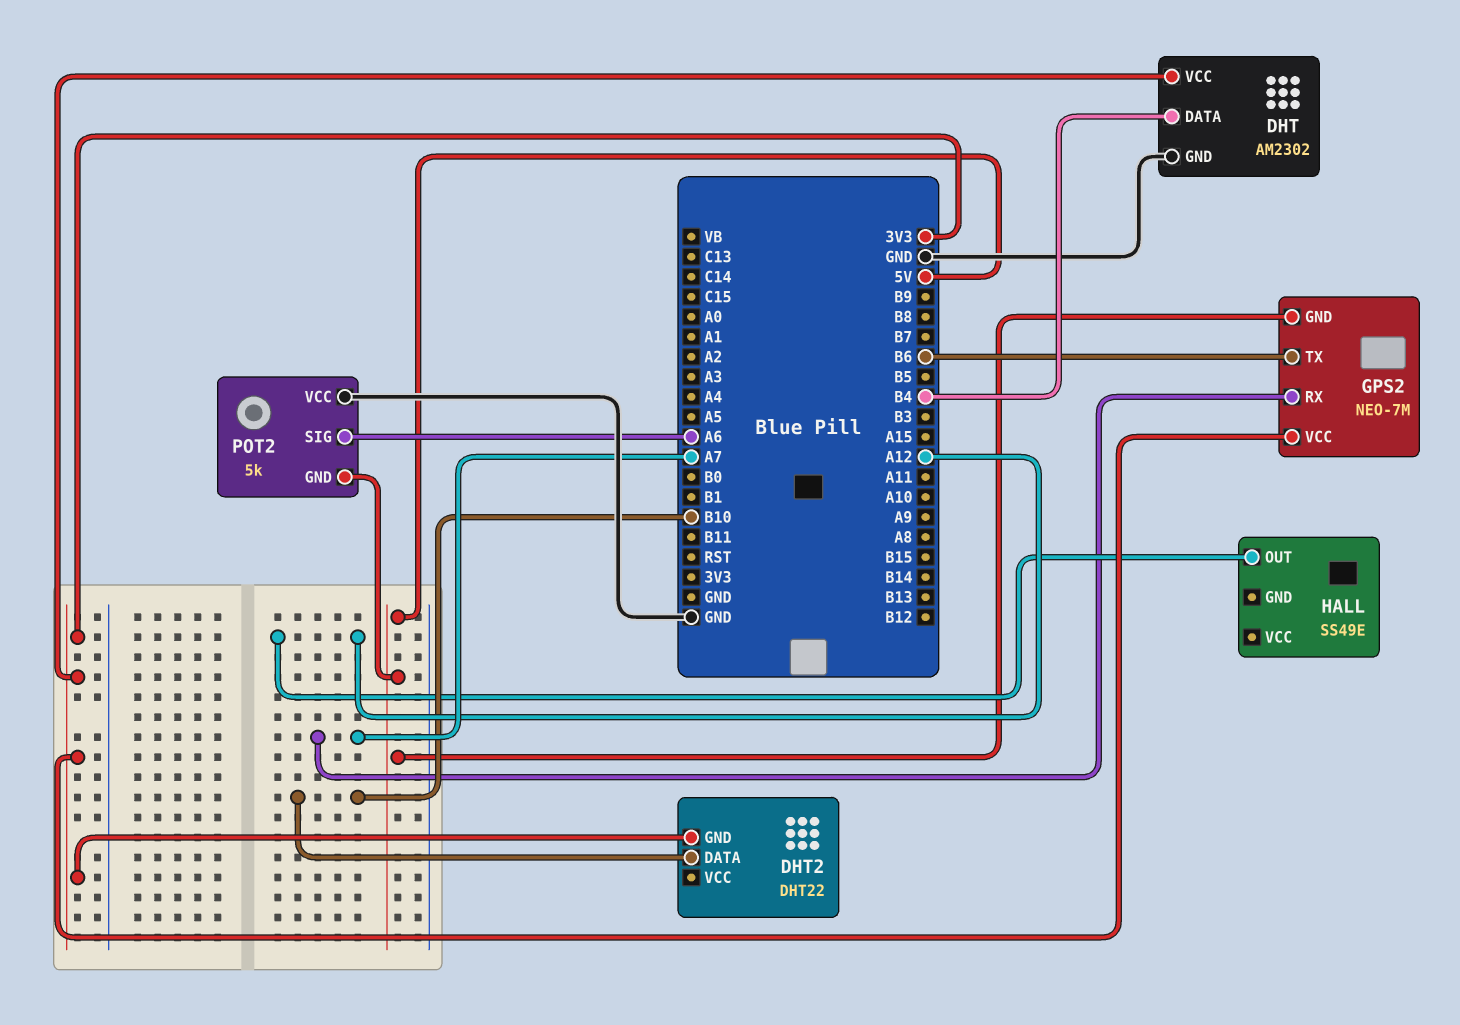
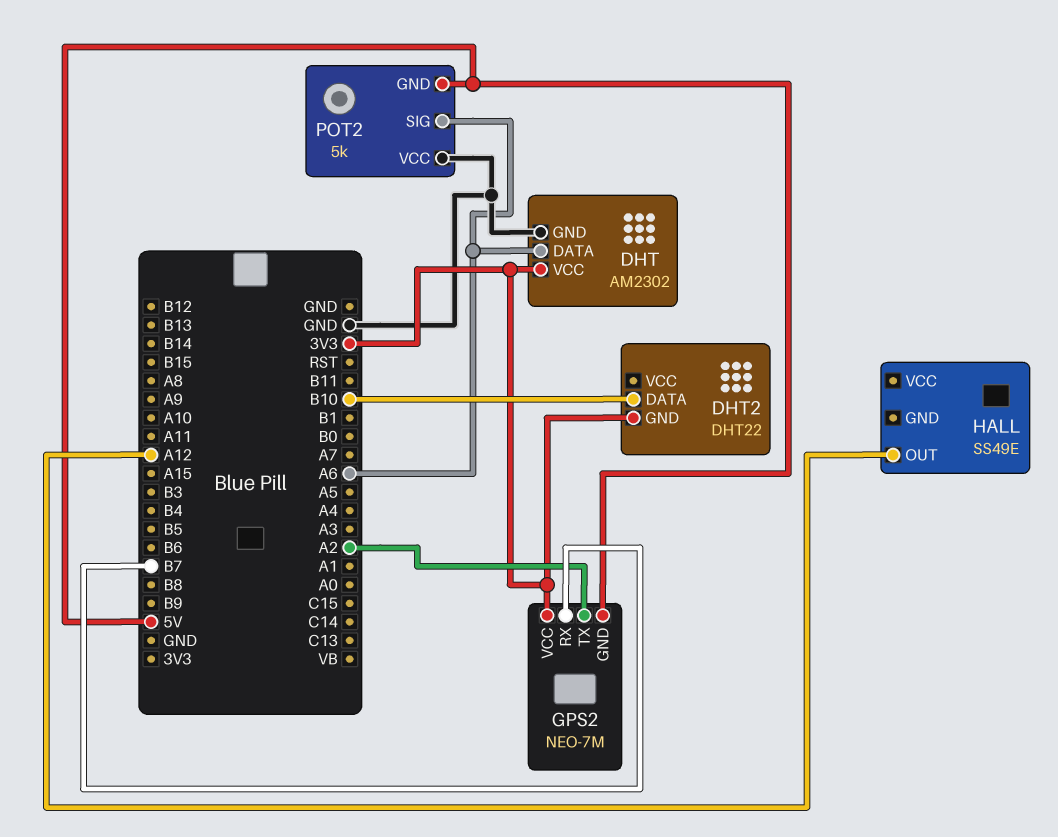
DHT pin DATA: B4 -> A6
GPS2 pin RX: A7 -> B7
GPS2 pin TX: B6 -> A2

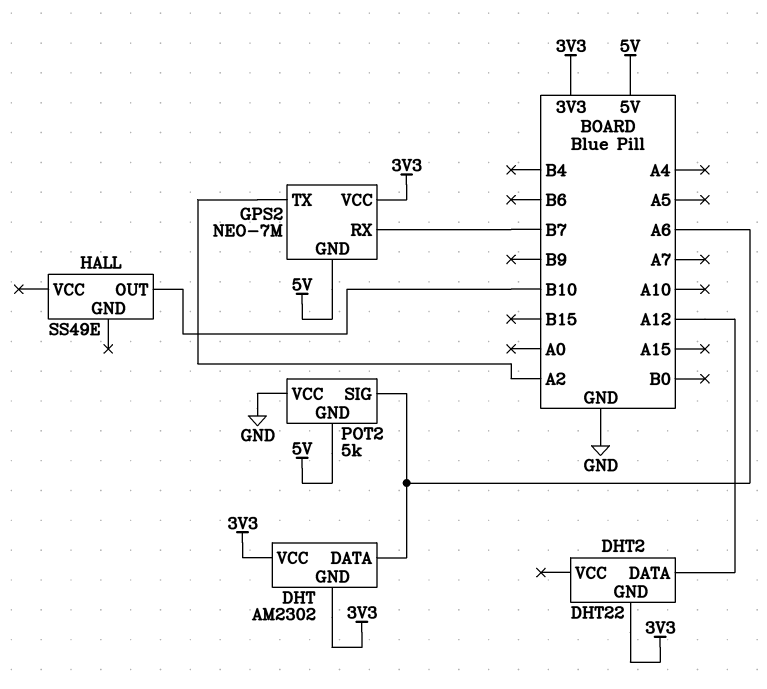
DHT pin GND: GND -> 3V3
DHT2 pin DATA: B10 -> A12
HALL pin OUT: A12 -> B10

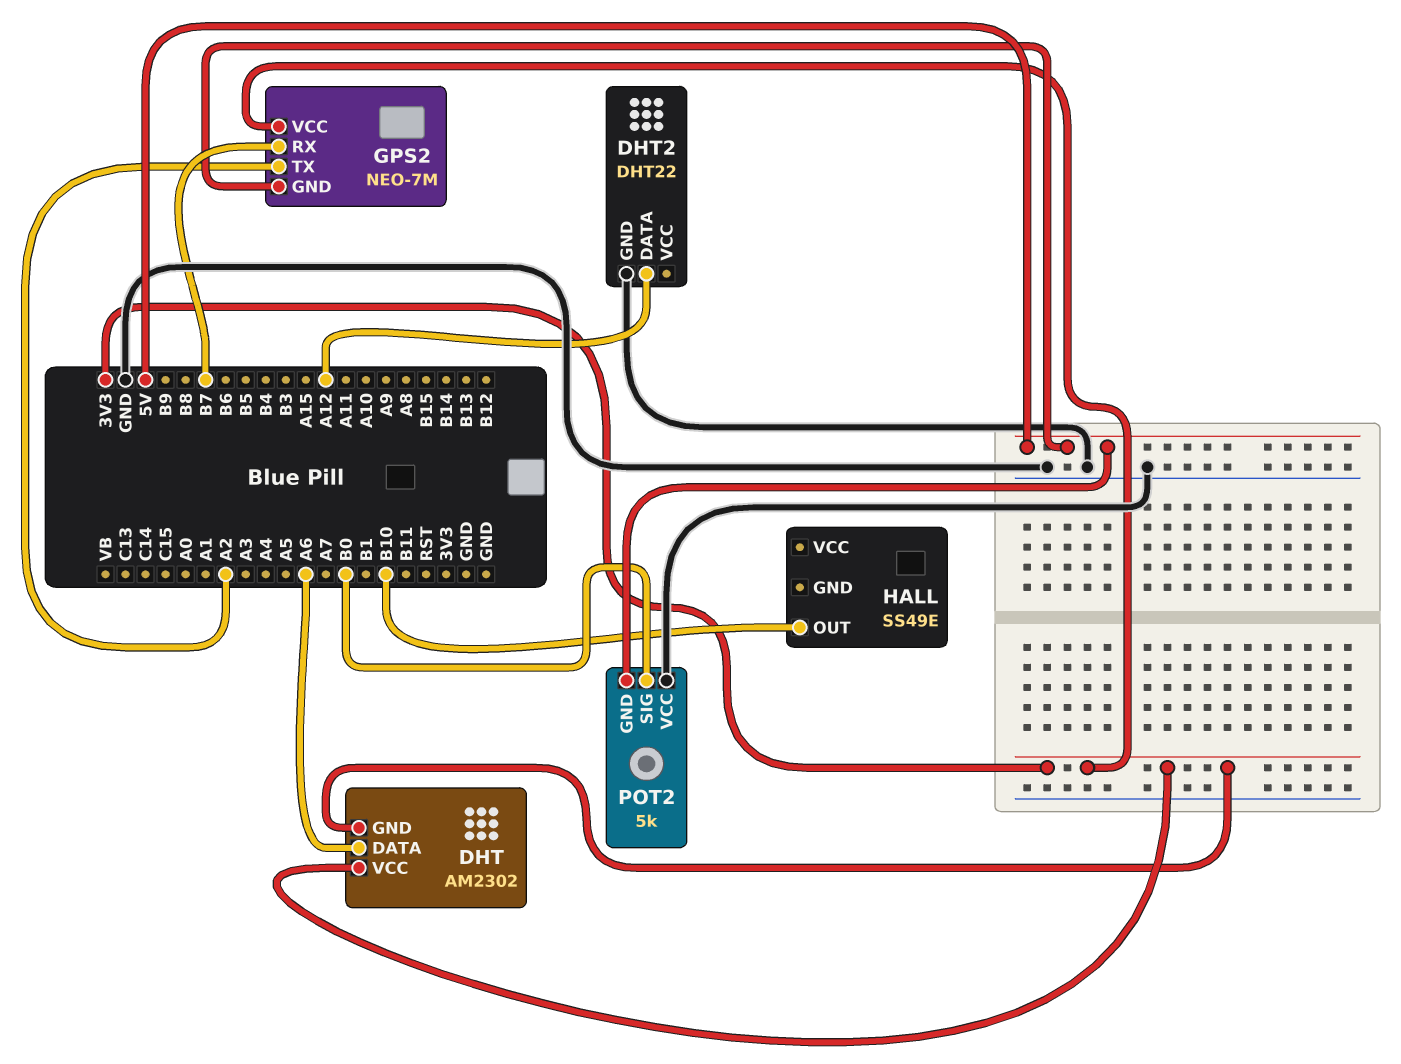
DHT2 pin GND: 3V3 -> GND
POT2 pin SIG: A6 -> B0

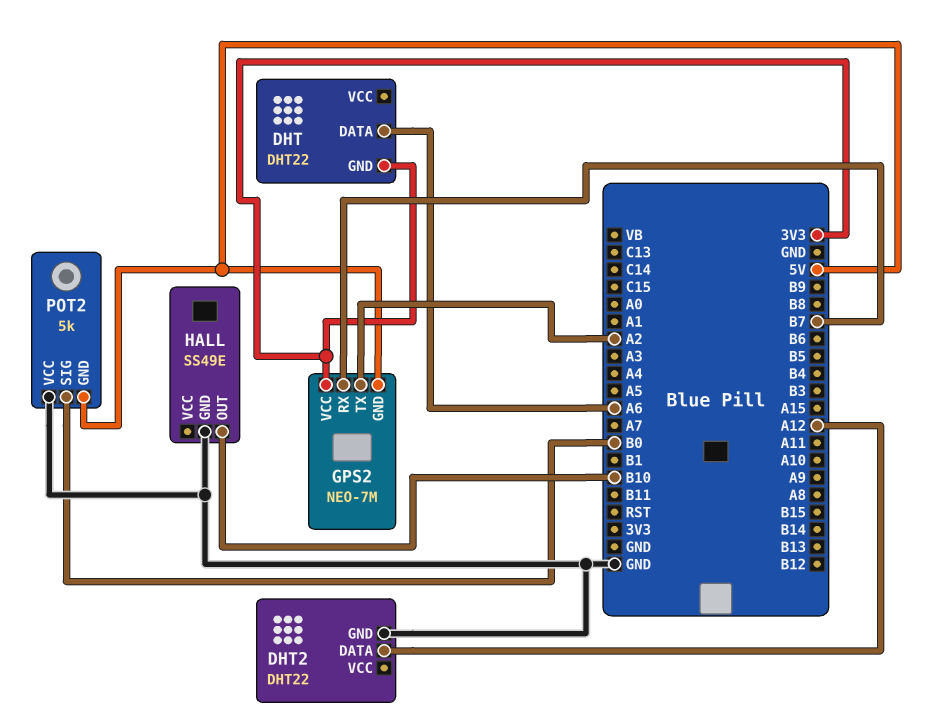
DHT: AM2302 -> DHT22
DHT pin VCC: 3V3 -> none
HALL pin GND: none -> GND

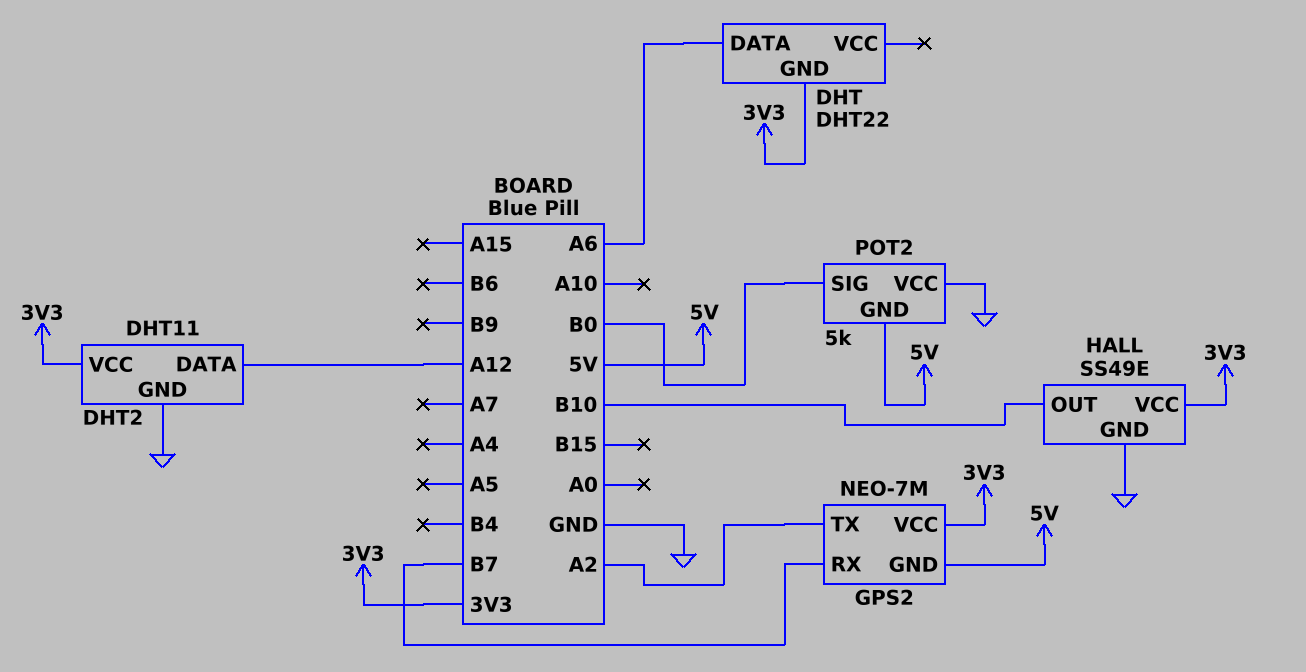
DHT2: DHT22 -> DHT11
DHT2 pin VCC: none -> 3V3
HALL pin VCC: none -> 3V3

